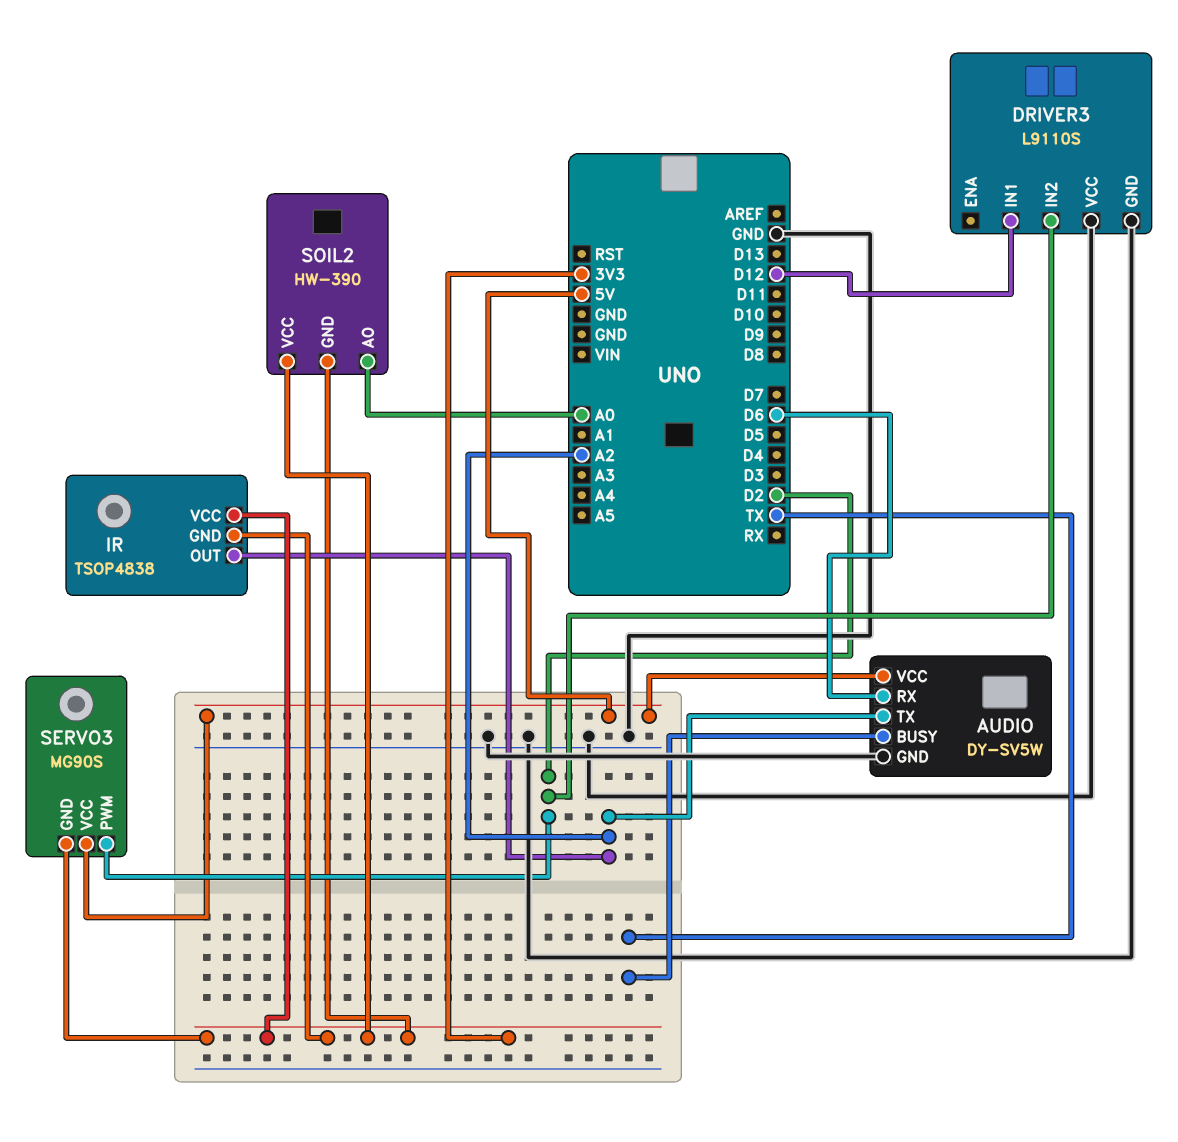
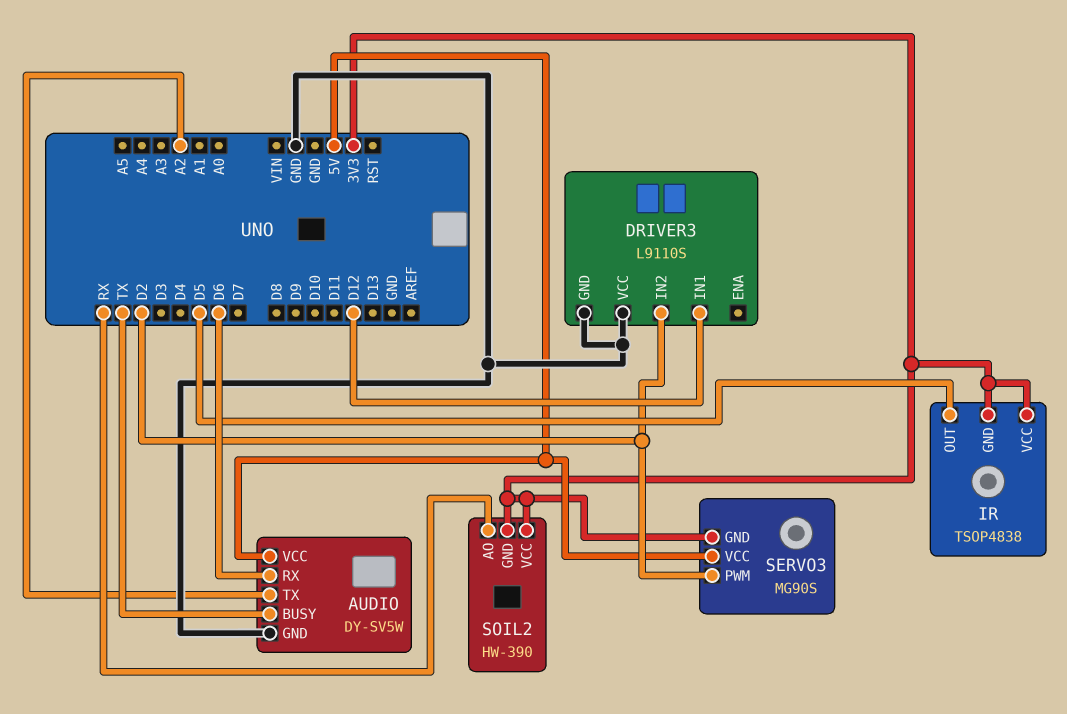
IR pin OUT: A2 -> D5
SOIL2 pin AO: A0 -> RX

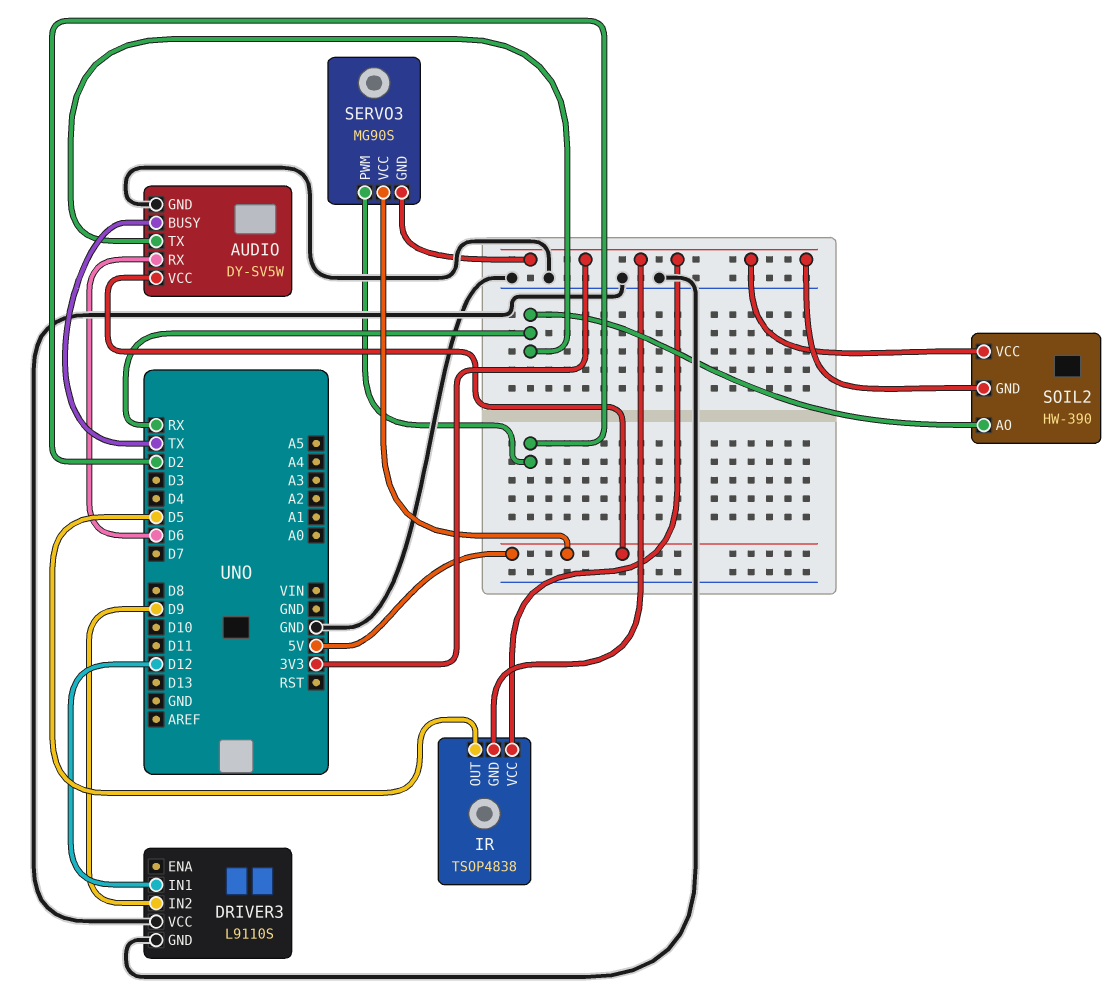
AUDIO pin TX: A2 -> RX
DRIVER3 pin IN2: D2 -> D9

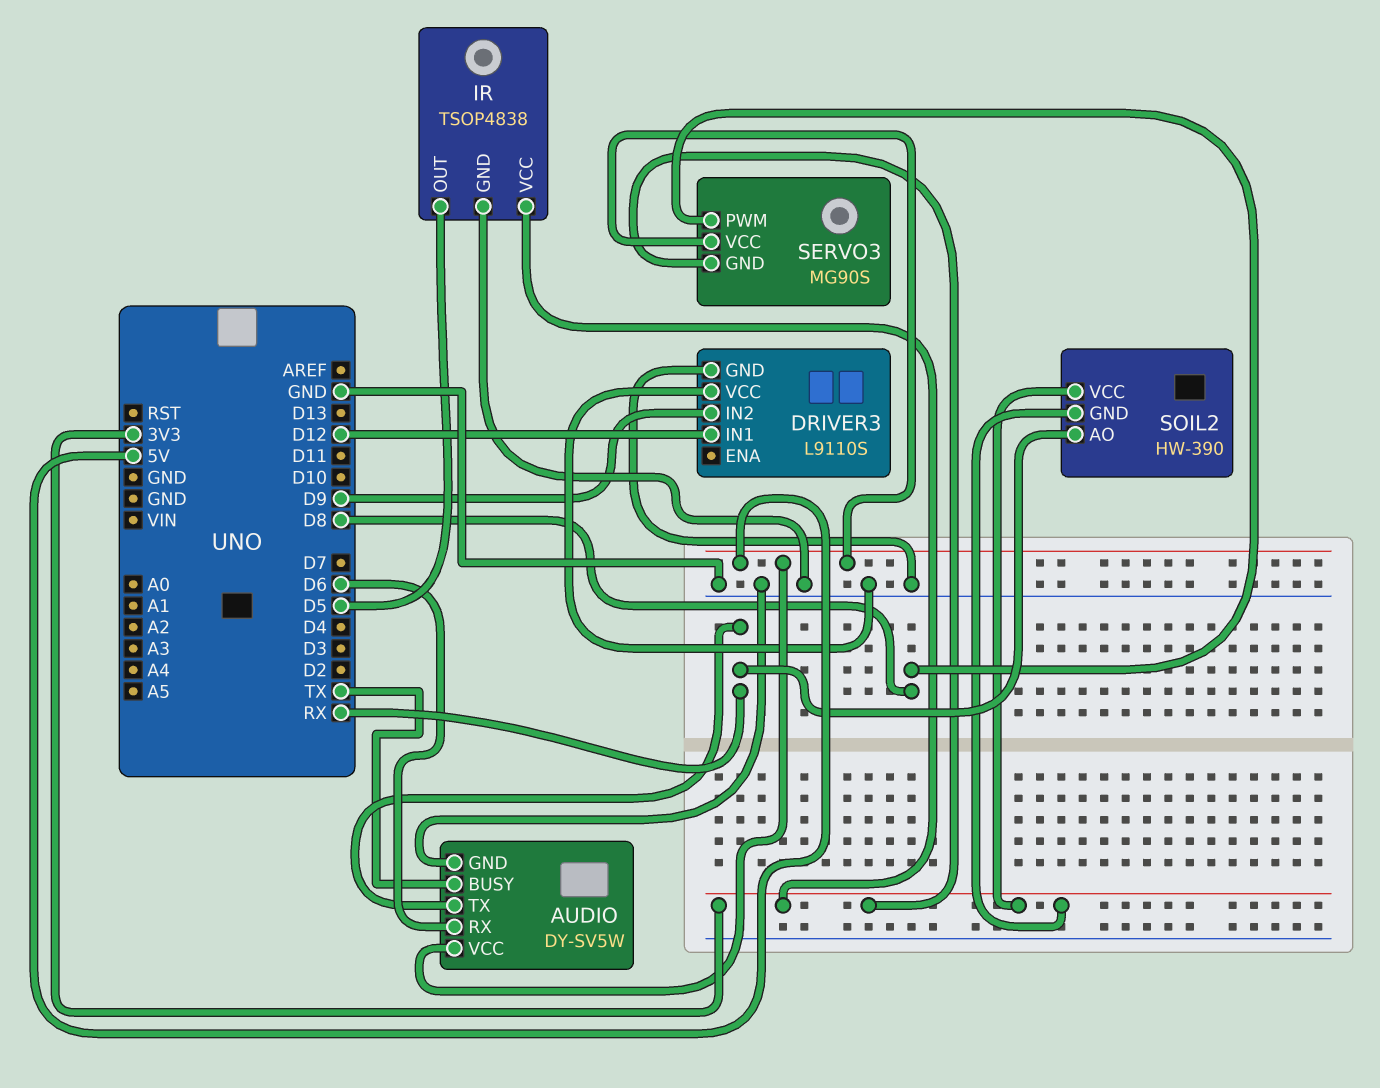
IR pin GND: 3V3 -> GND
SERVO3 pin PWM: D2 -> D8

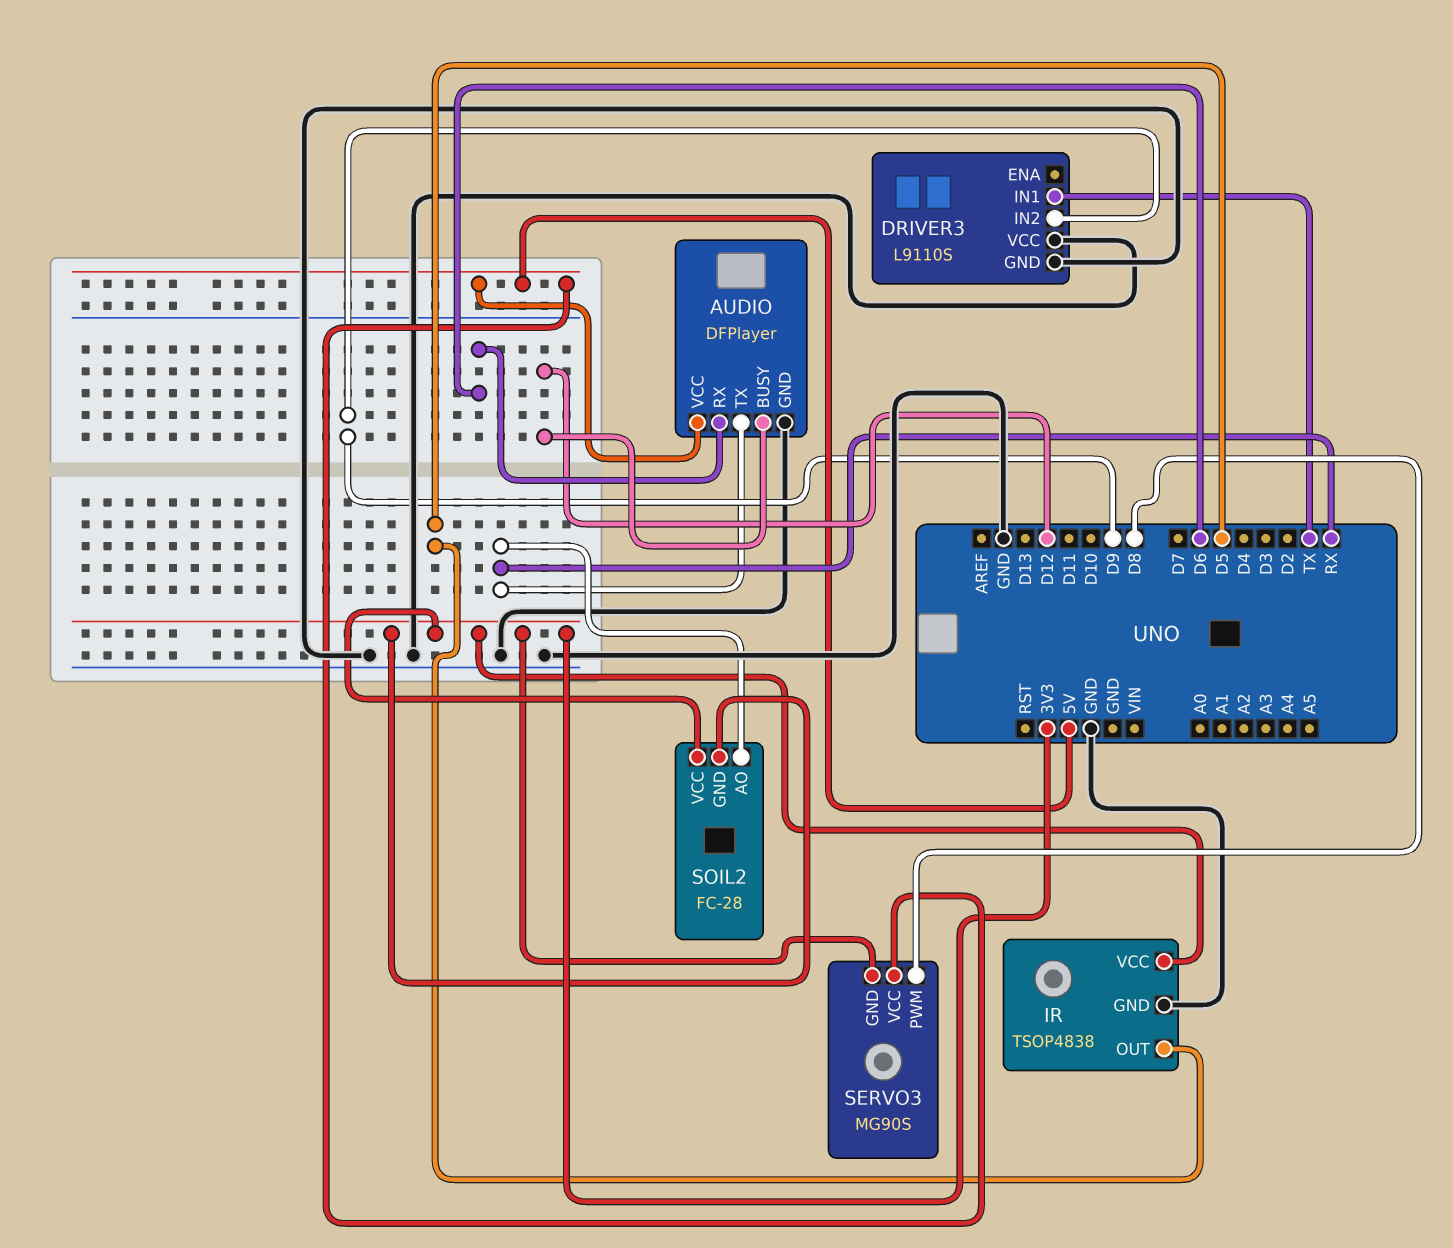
AUDIO: DY-SV5W -> DFPlayer
AUDIO pin BUSY: TX -> D12
DRIVER3 pin IN1: D12 -> TX
SOIL2: HW-390 -> FC-28

